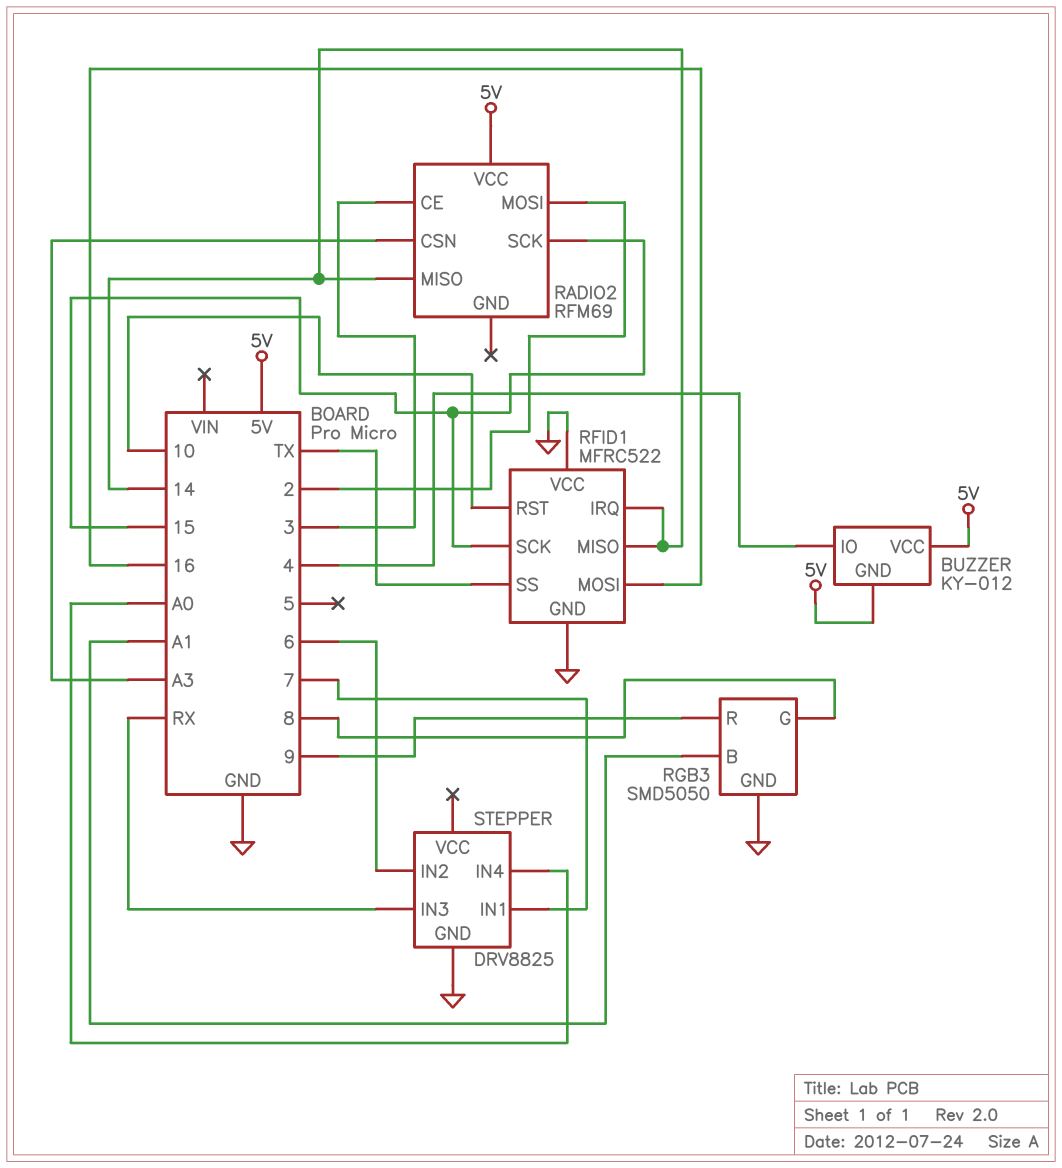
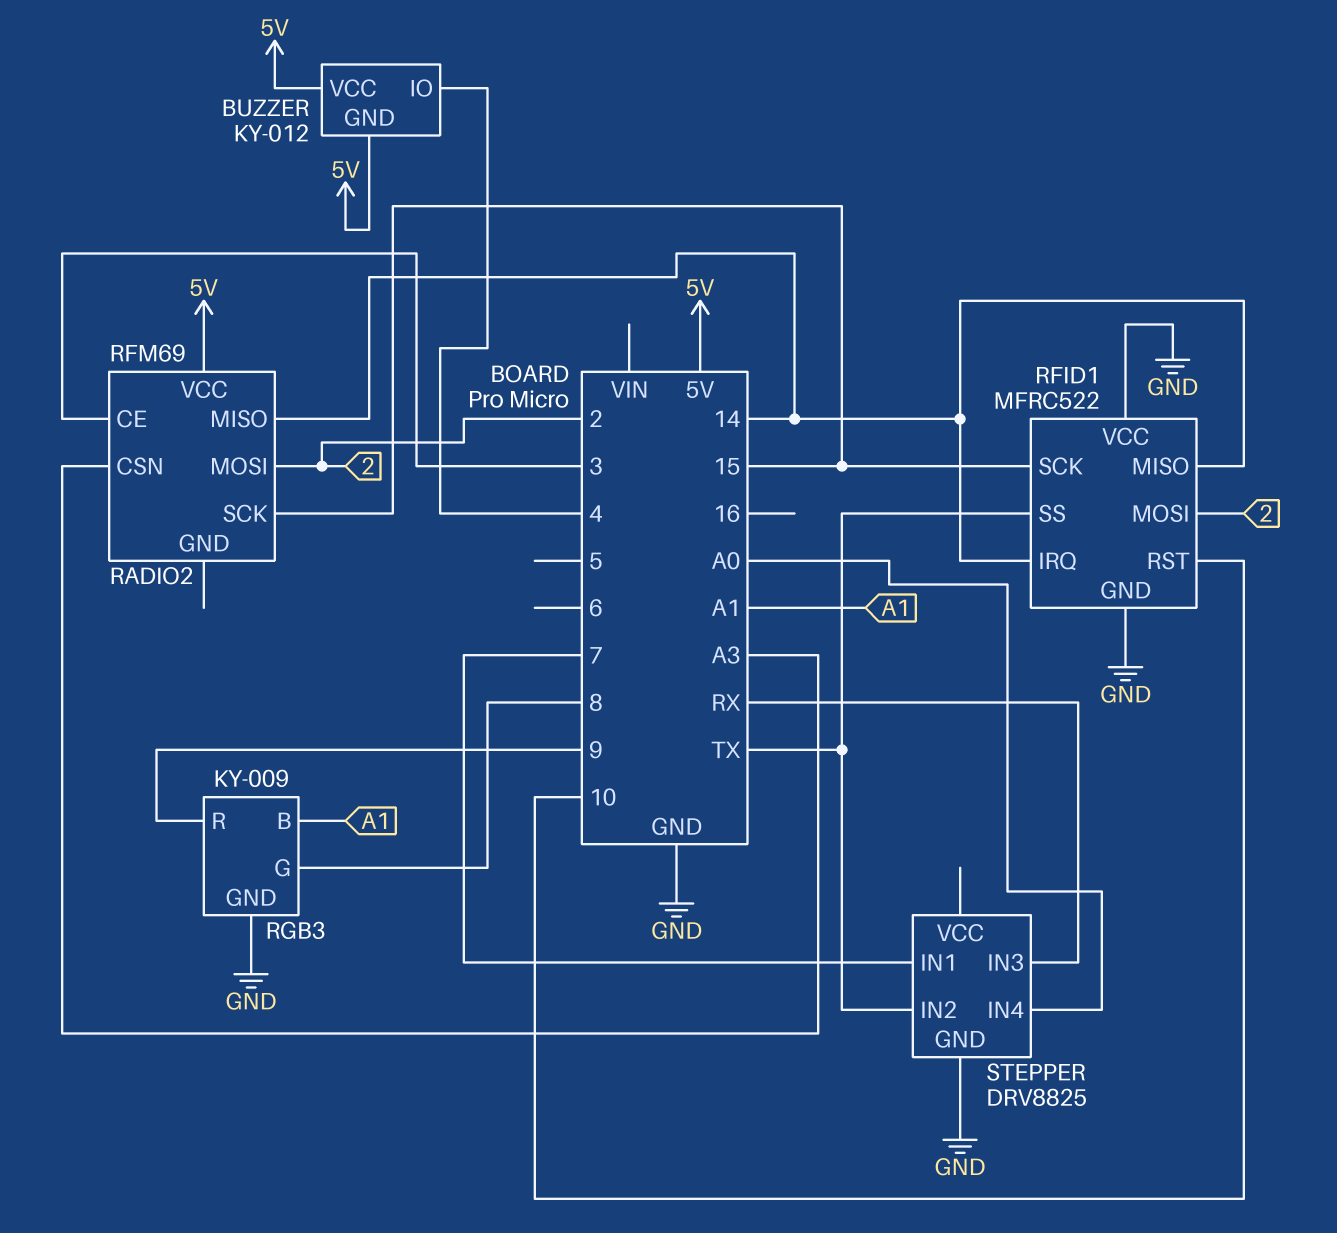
RFID1 pin MOSI: 16 -> 2
RGB3: SMD5050 -> KY-009
STEPPER pin IN2: 6 -> TX

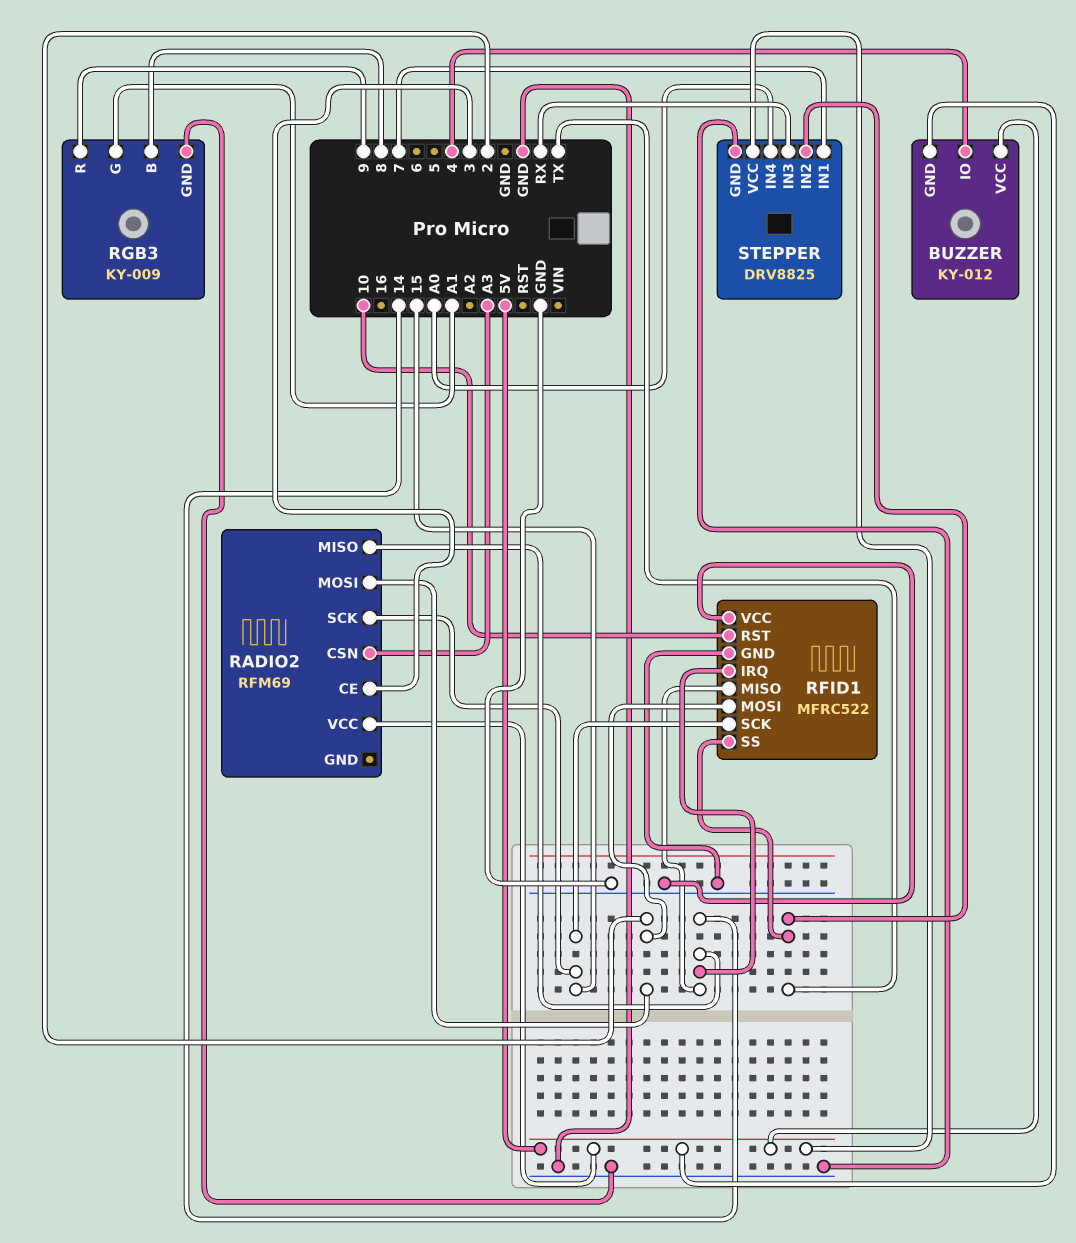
RGB3 pin B: A1 -> 8
RGB3 pin G: 8 -> A1
STEPPER pin VCC: none -> 5V

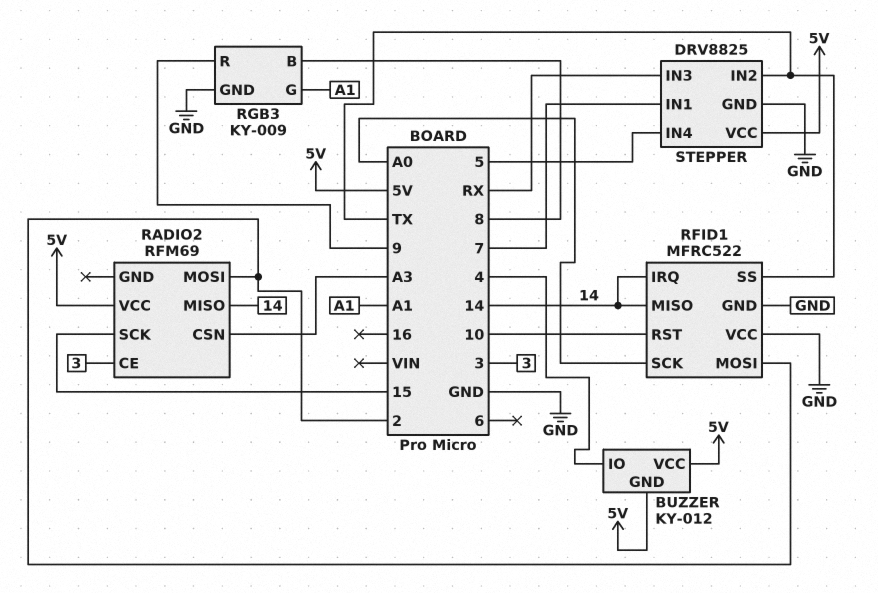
RFID1 pin SCK: 15 -> A0
STEPPER pin IN4: A0 -> 5

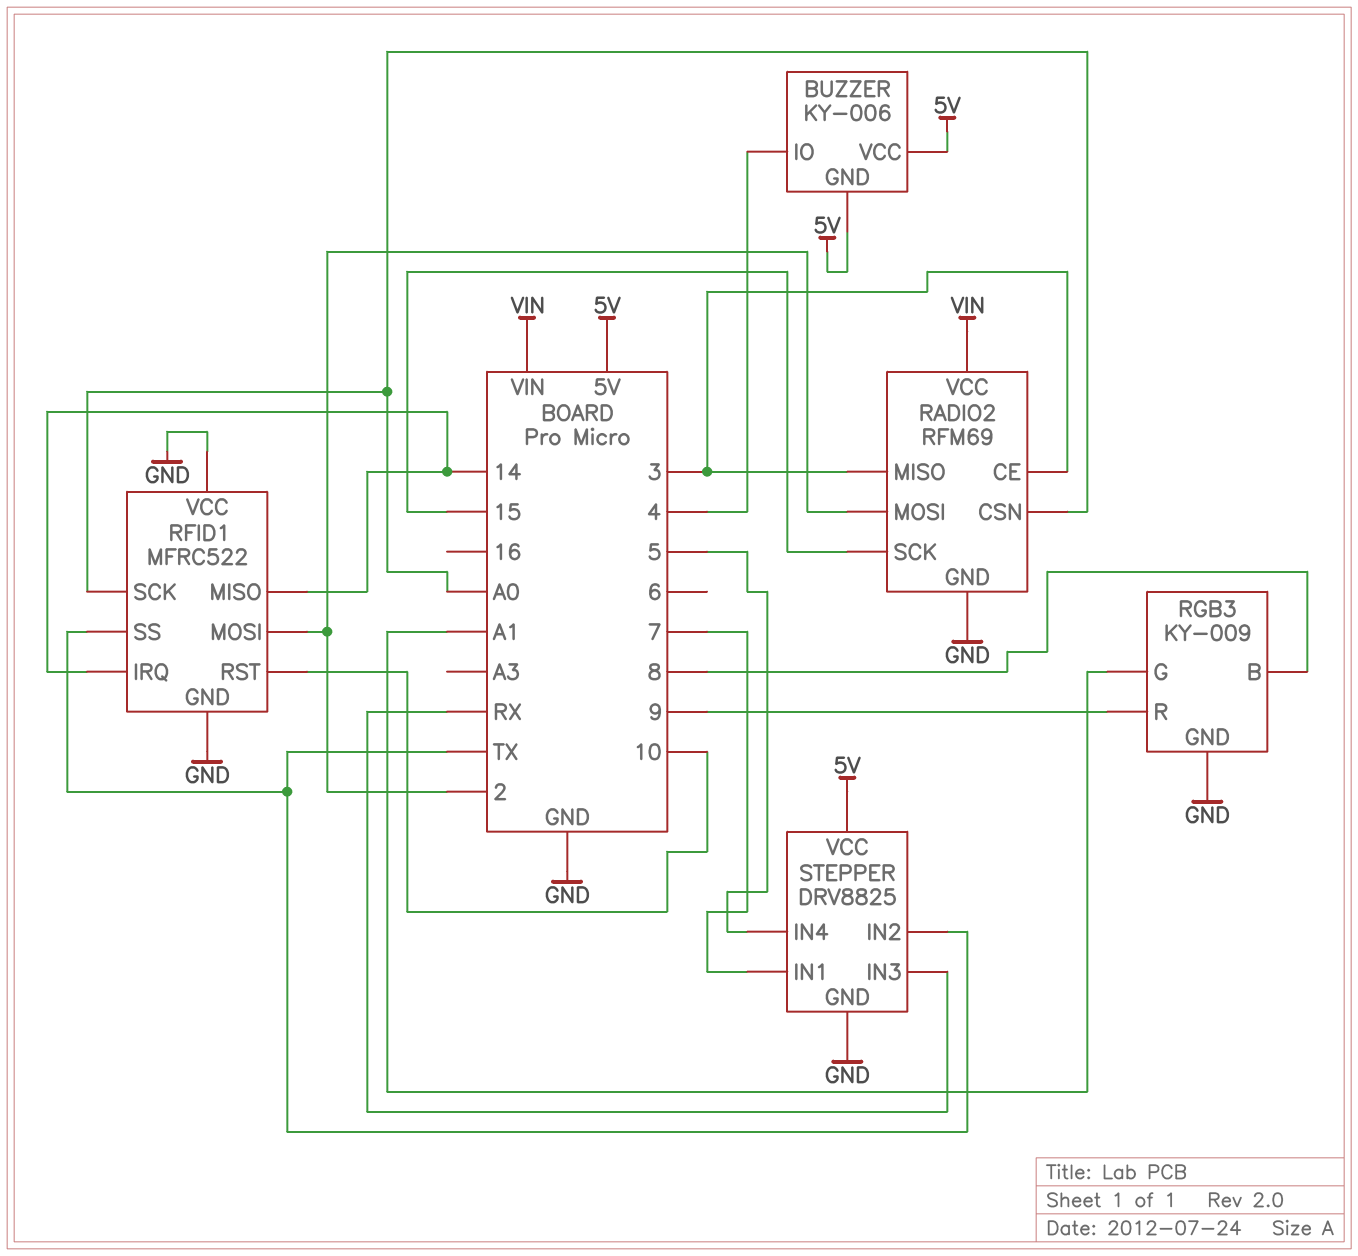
BUZZER: KY-012 -> KY-006
RADIO2 pin CSN: A3 -> A0
RADIO2 pin GND: none -> GND
RADIO2 pin MISO: 14 -> 3
RADIO2 pin VCC: 5V -> VIN

